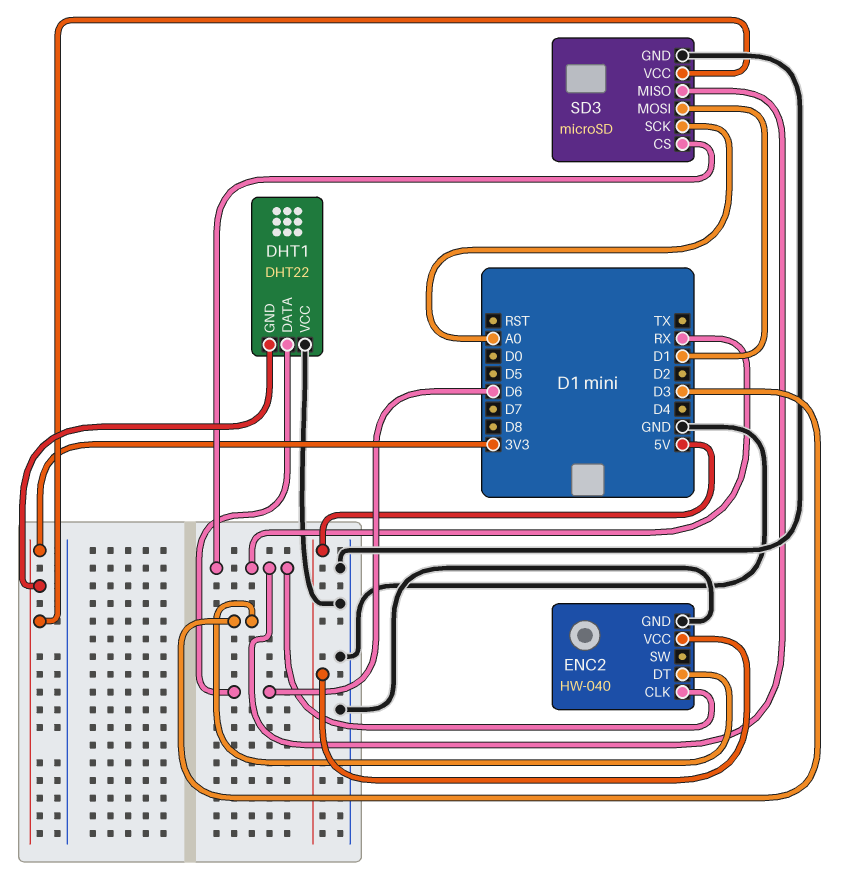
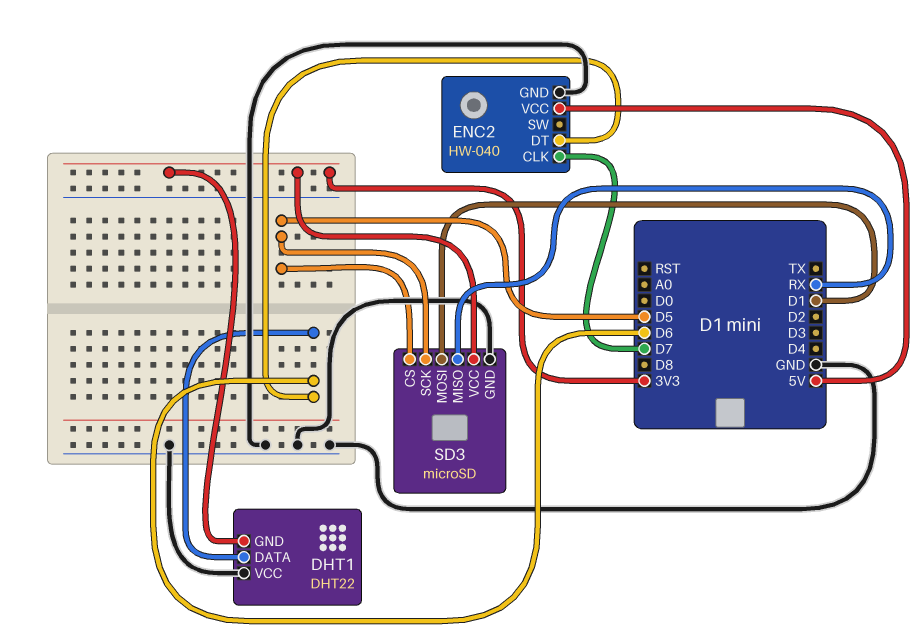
ENC2 pin CLK: RX -> D7
ENC2 pin DT: D3 -> D6
SD3 pin CS: RX -> D5
SD3 pin SCK: A0 -> D5

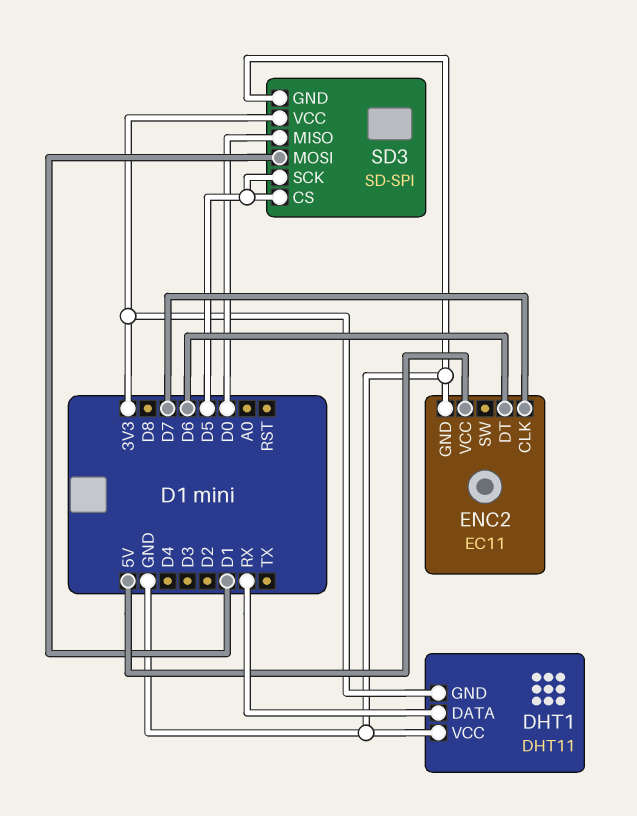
DHT1: DHT22 -> DHT11
DHT1 pin DATA: D6 -> RX
ENC2: HW-040 -> EC11
SD3: microSD -> SD-SPI
SD3 pin MISO: RX -> D0

